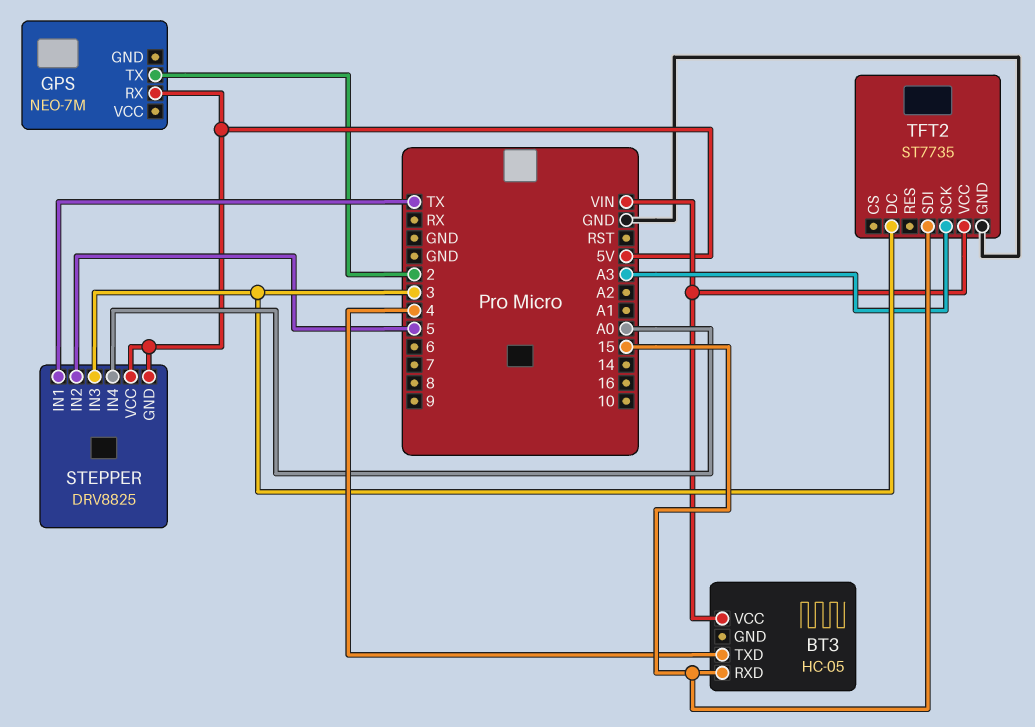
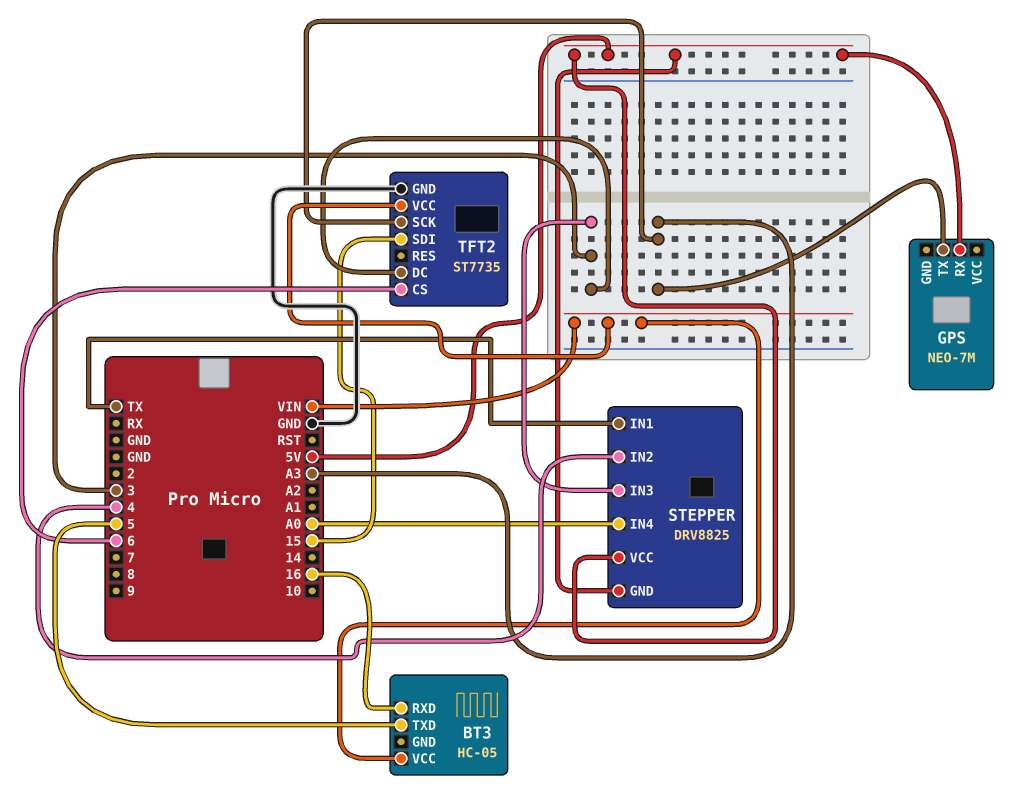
BT3 pin RXD: 15 -> 16
BT3 pin TXD: 4 -> 5
GPS pin TX: 2 -> A3
STEPPER pin IN2: 5 -> 4
TFT2 pin CS: none -> 6

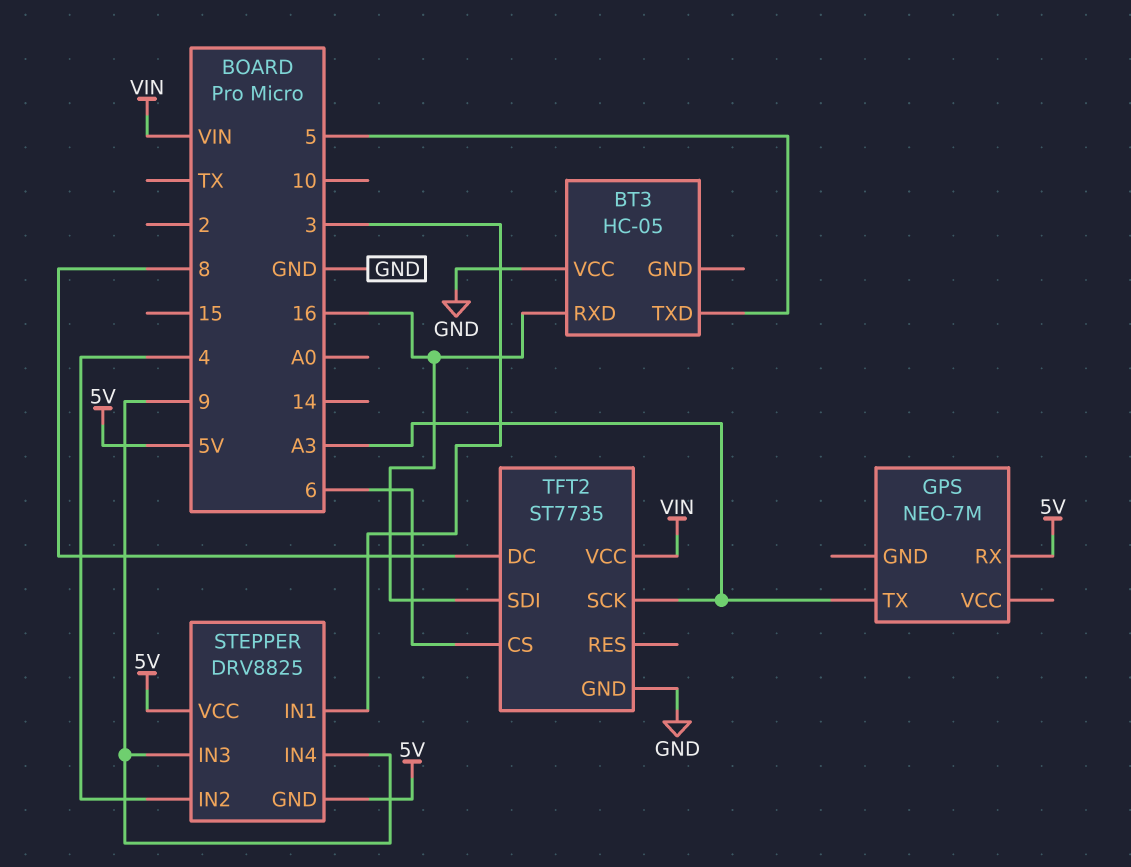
BT3 pin VCC: VIN -> GND
STEPPER pin IN1: TX -> 3
STEPPER pin IN3: 3 -> 9
STEPPER pin IN4: A0 -> 9
TFT2 pin DC: 3 -> 8
TFT2 pin SDI: 15 -> 16

